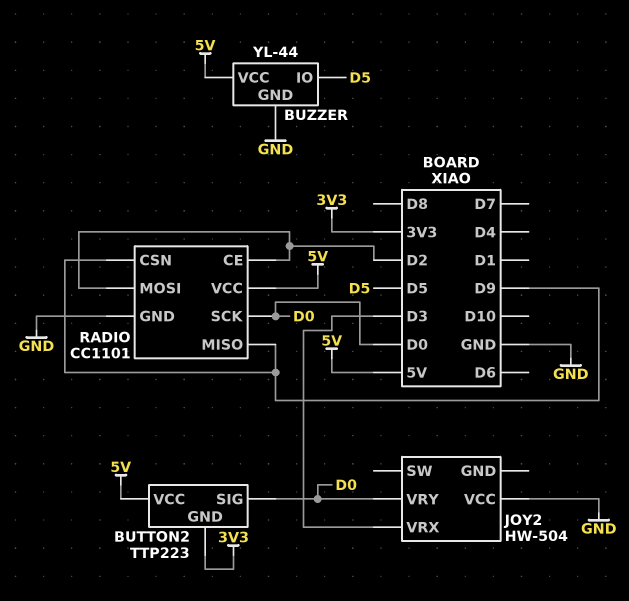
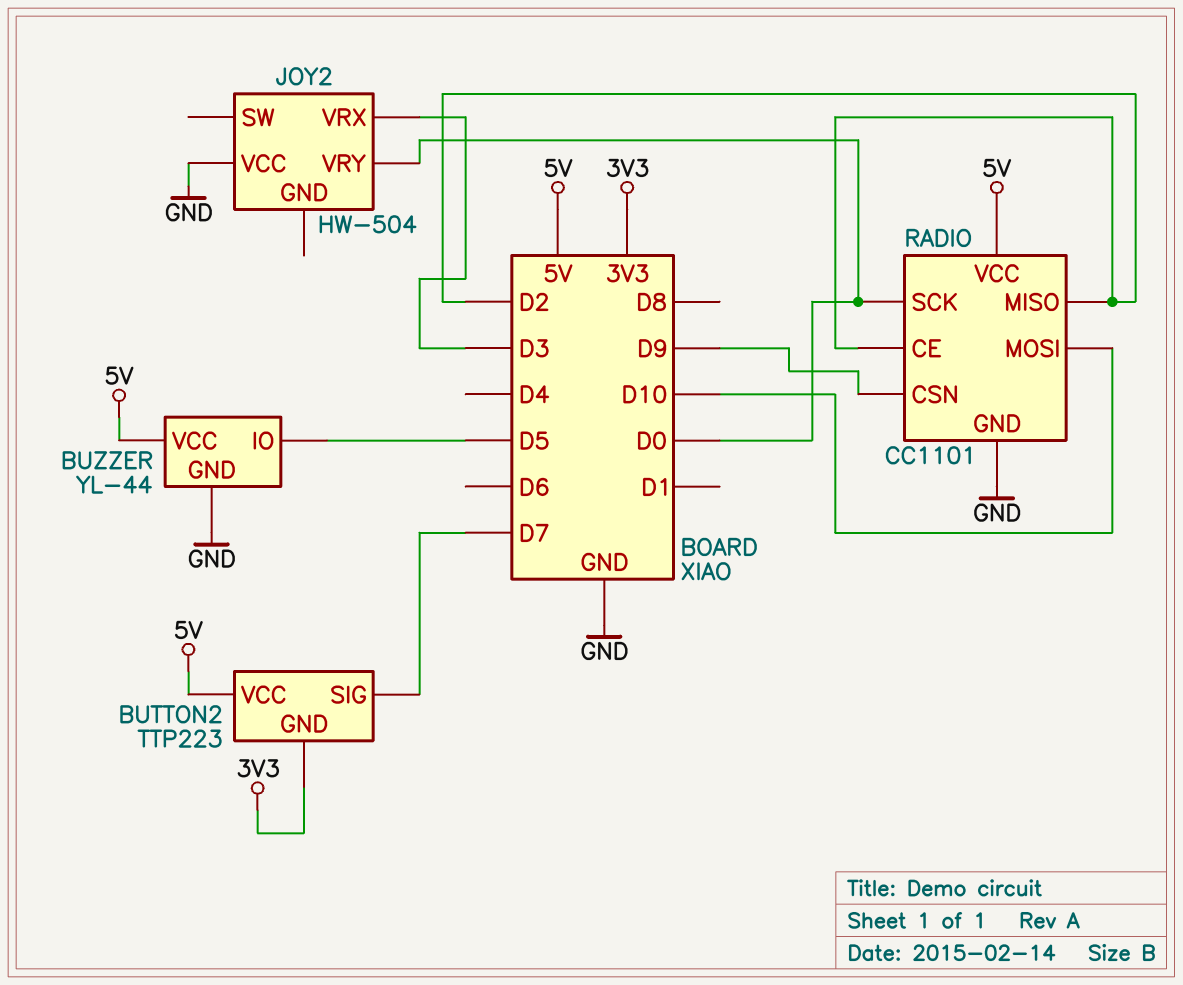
BUTTON2 pin SIG: D0 -> D7
RADIO pin MISO: D9 -> D2
RADIO pin MOSI: D2 -> D10

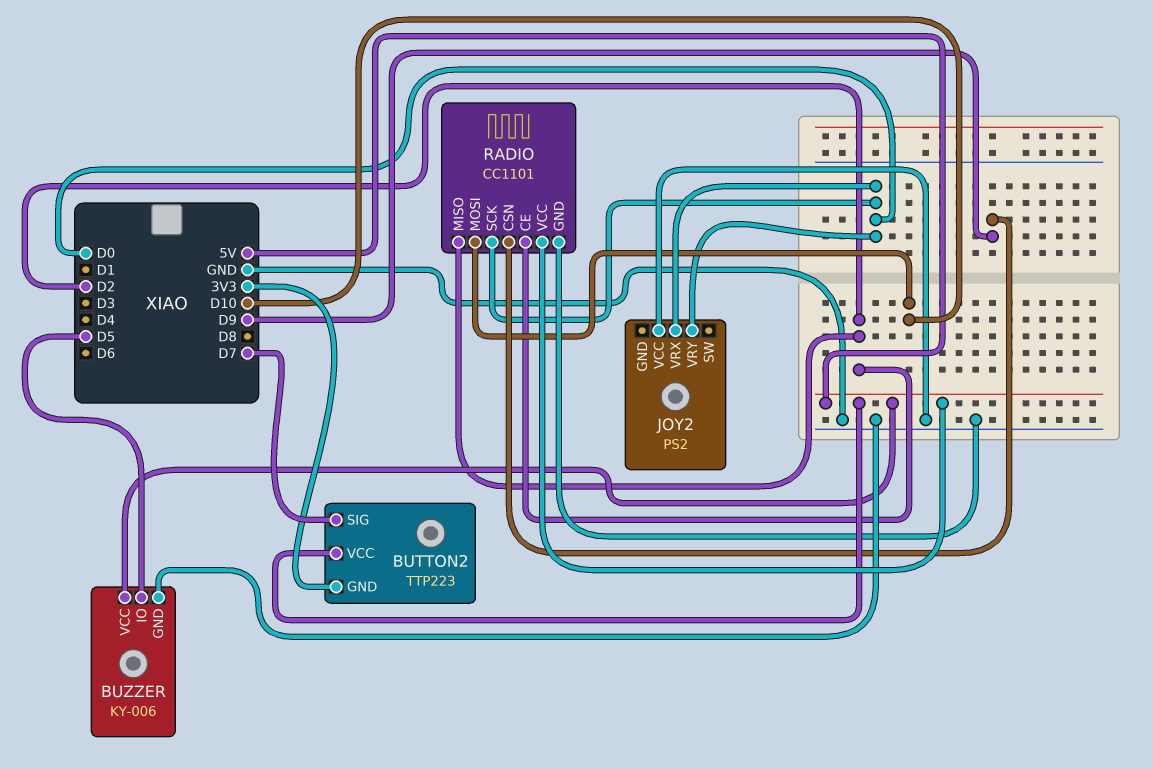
BUZZER: YL-44 -> KY-006
JOY2: HW-504 -> PS2
JOY2 pin VRX: D3 -> D0

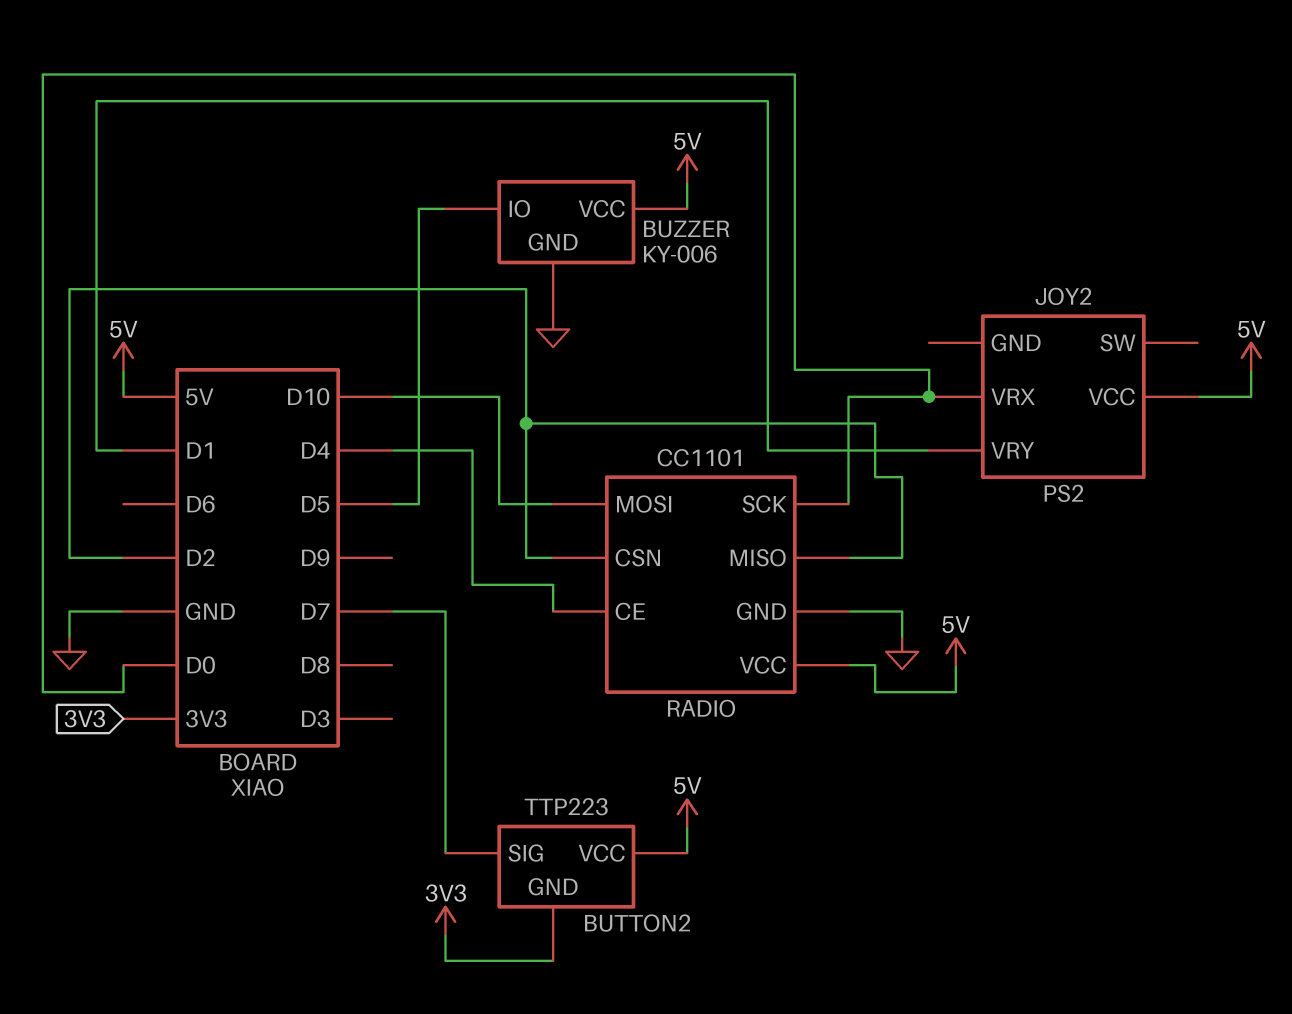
JOY2 pin VCC: GND -> 5V
JOY2 pin VRY: D0 -> D1
RADIO pin CE: D2 -> D4
RADIO pin CSN: D9 -> D2

